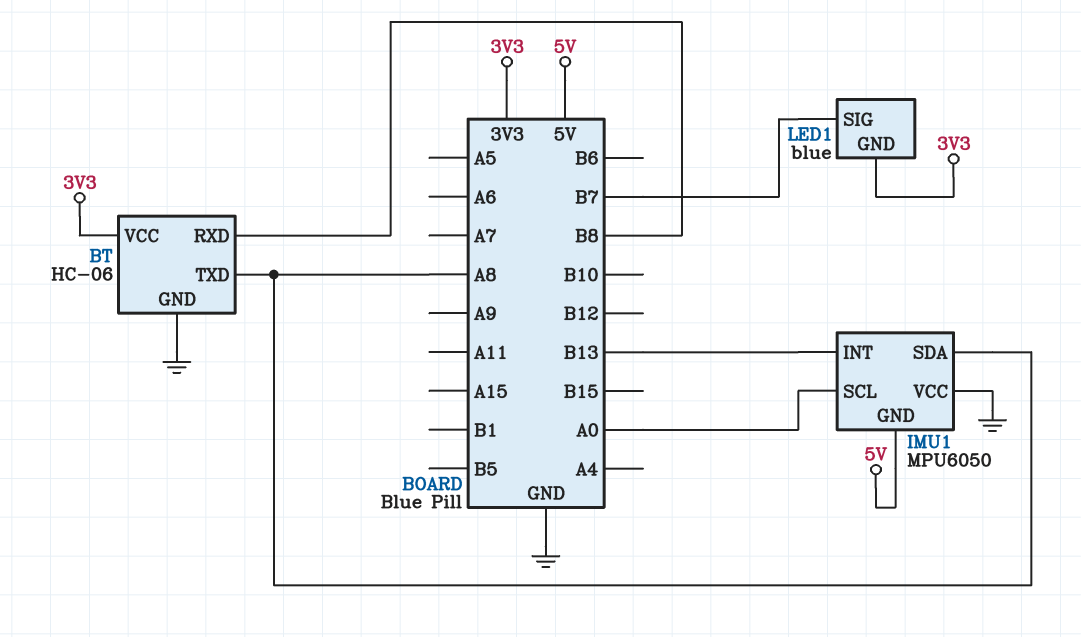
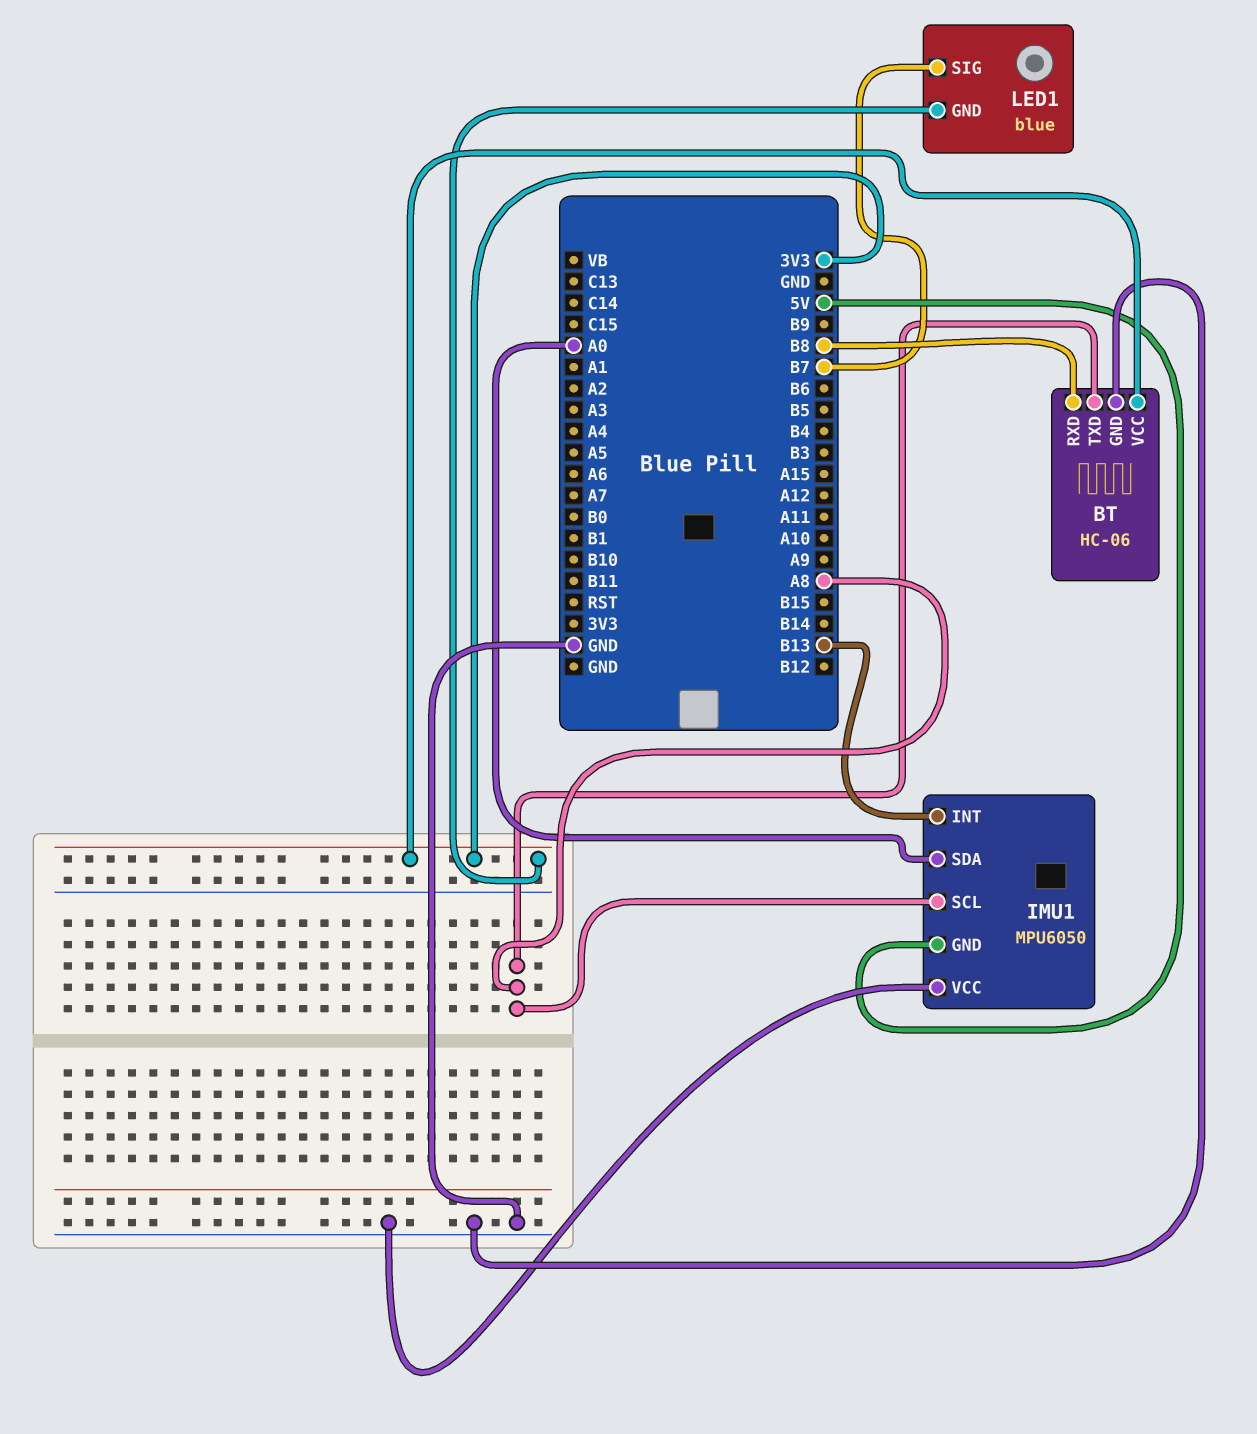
IMU1 pin SCL: A0 -> A8
IMU1 pin SDA: A8 -> A0

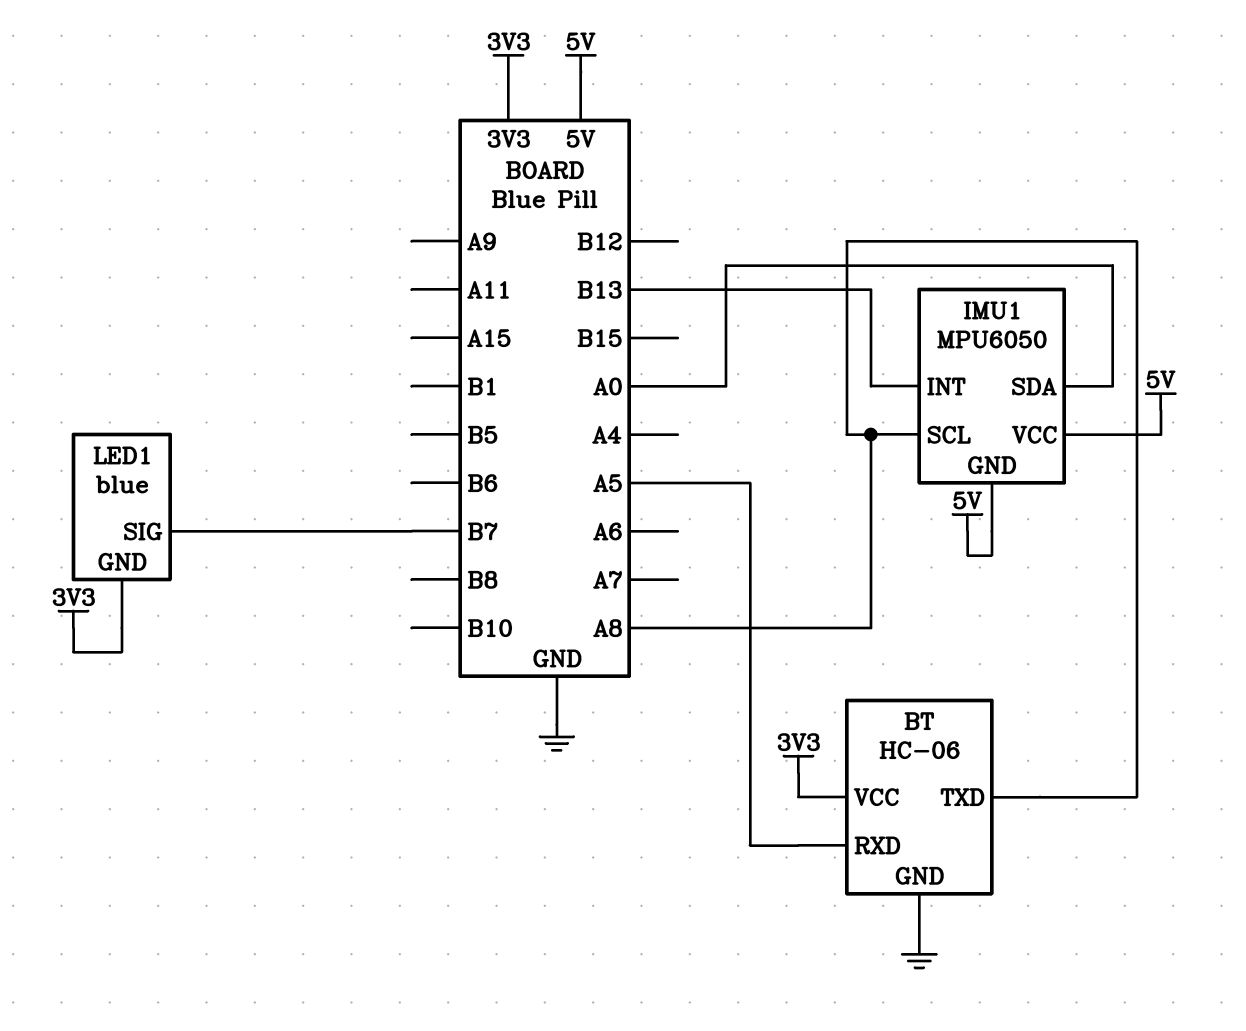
BT pin RXD: B8 -> A5
IMU1 pin VCC: GND -> 5V

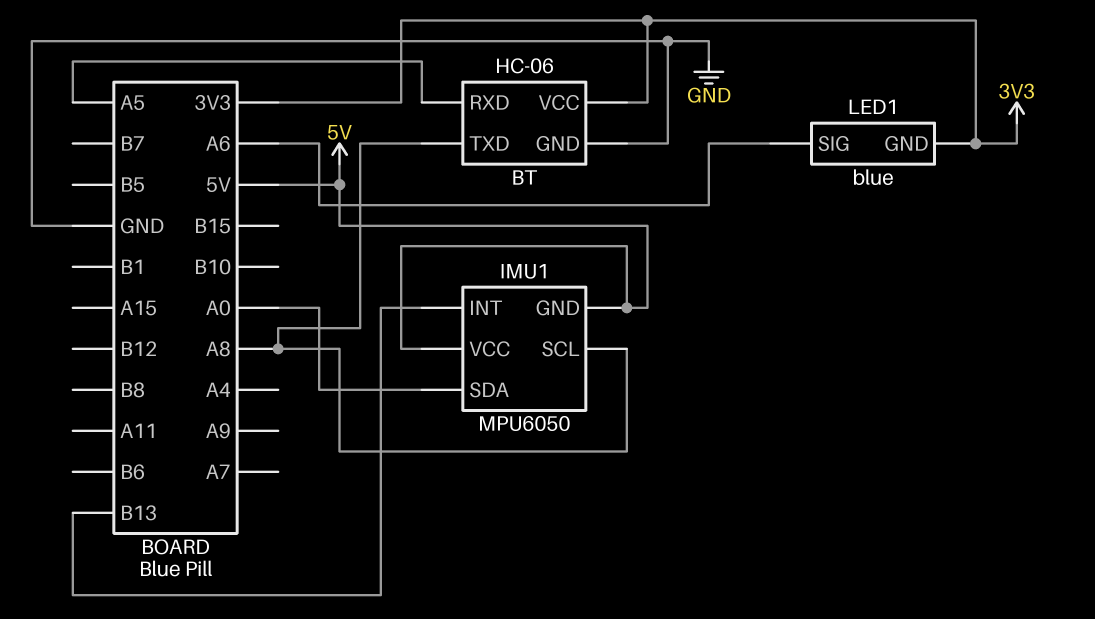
LED1 pin SIG: B7 -> A6

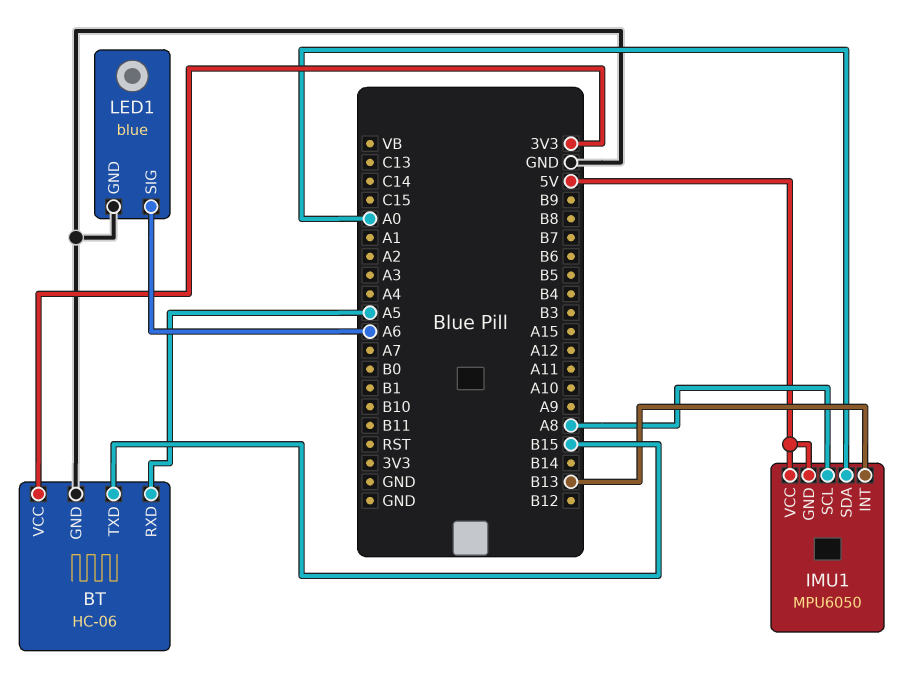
BT pin TXD: A8 -> B15
LED1 pin GND: 3V3 -> GND

